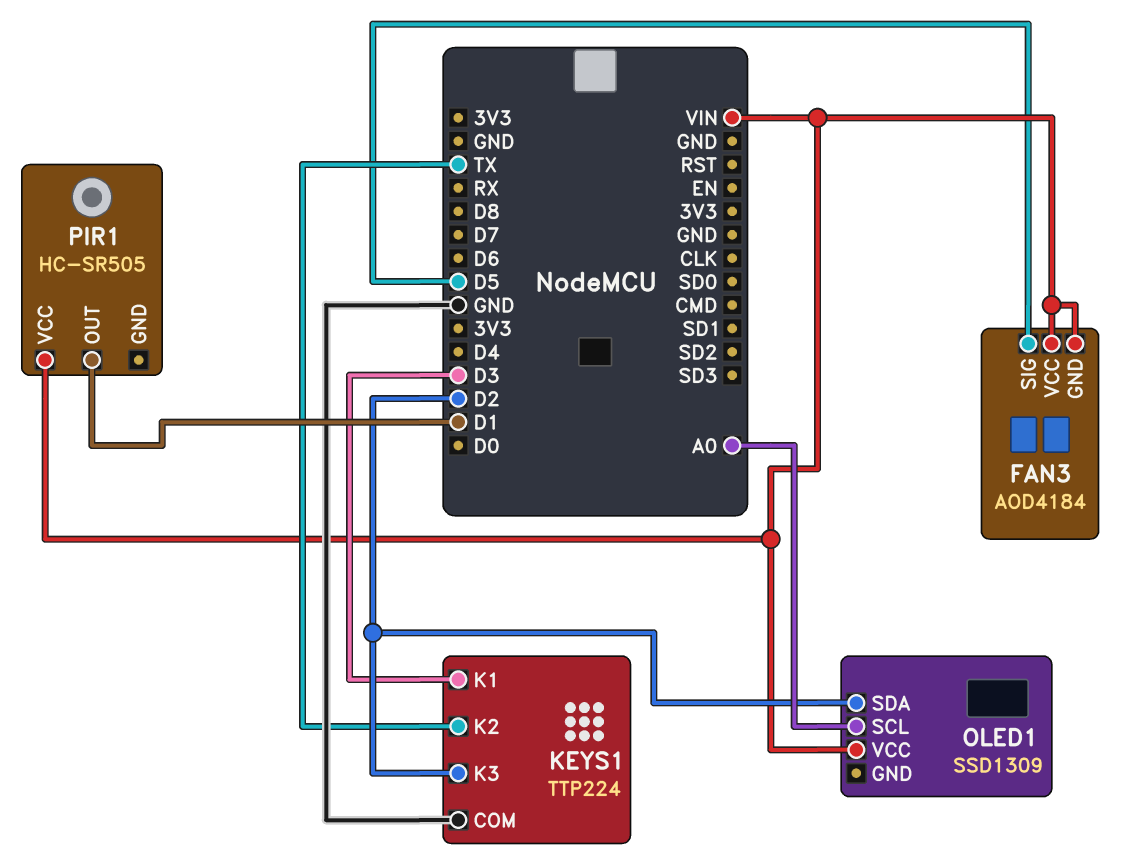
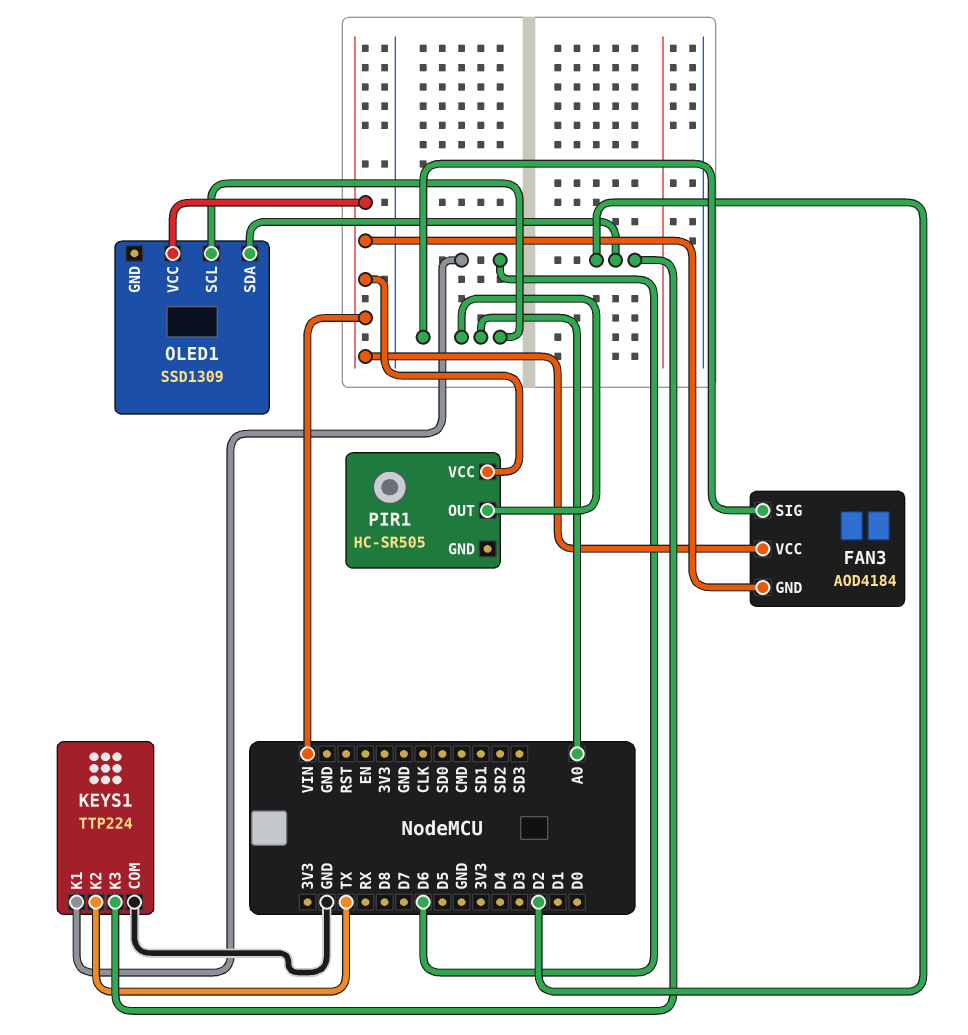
FAN3 pin SIG: D5 -> A0
KEYS1 pin K1: D3 -> D6
PIR1 pin OUT: D1 -> A0

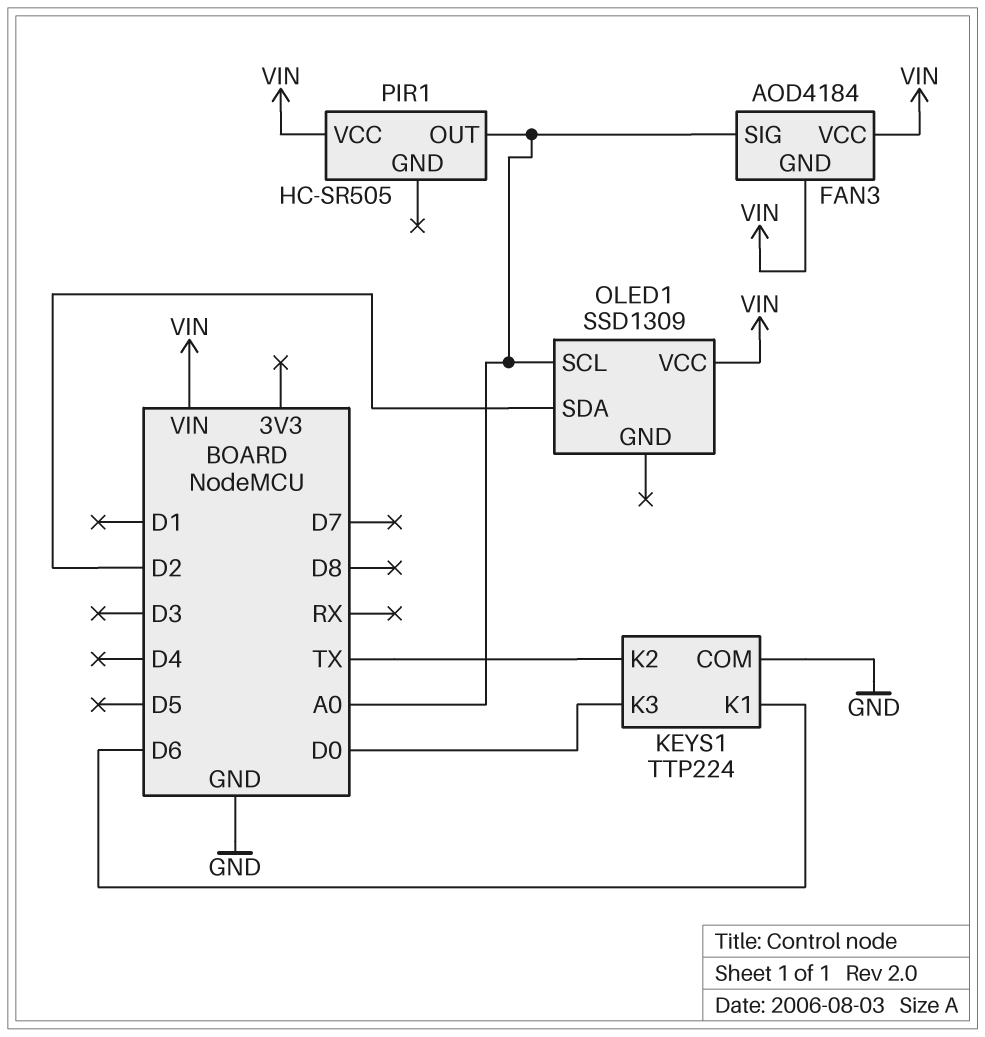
KEYS1 pin K3: D2 -> D0

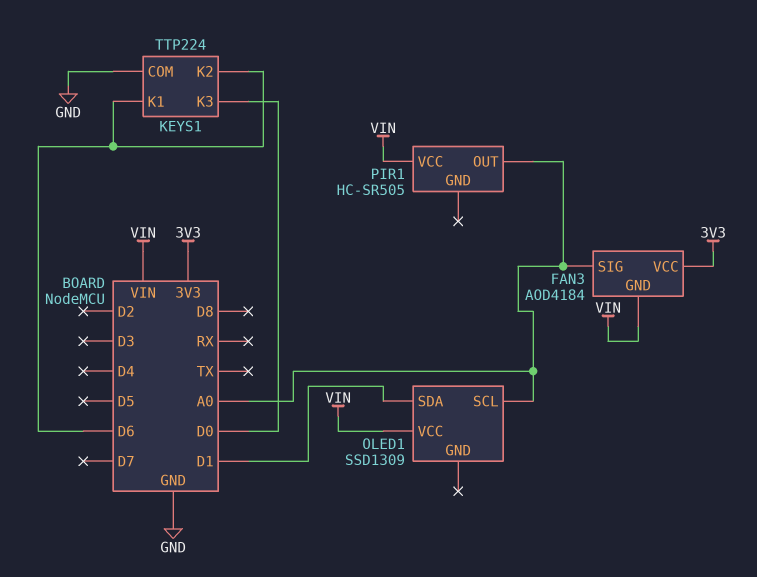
FAN3 pin VCC: VIN -> 3V3
KEYS1 pin K2: TX -> D6
OLED1 pin SDA: D2 -> D1

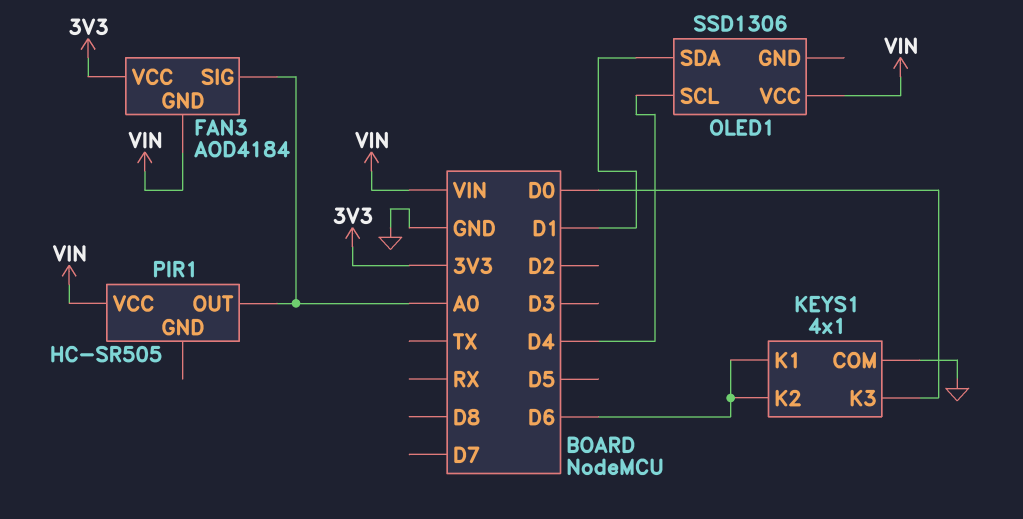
KEYS1: TTP224 -> 4x1
OLED1: SSD1309 -> SSD1306
OLED1 pin SCL: A0 -> D4

